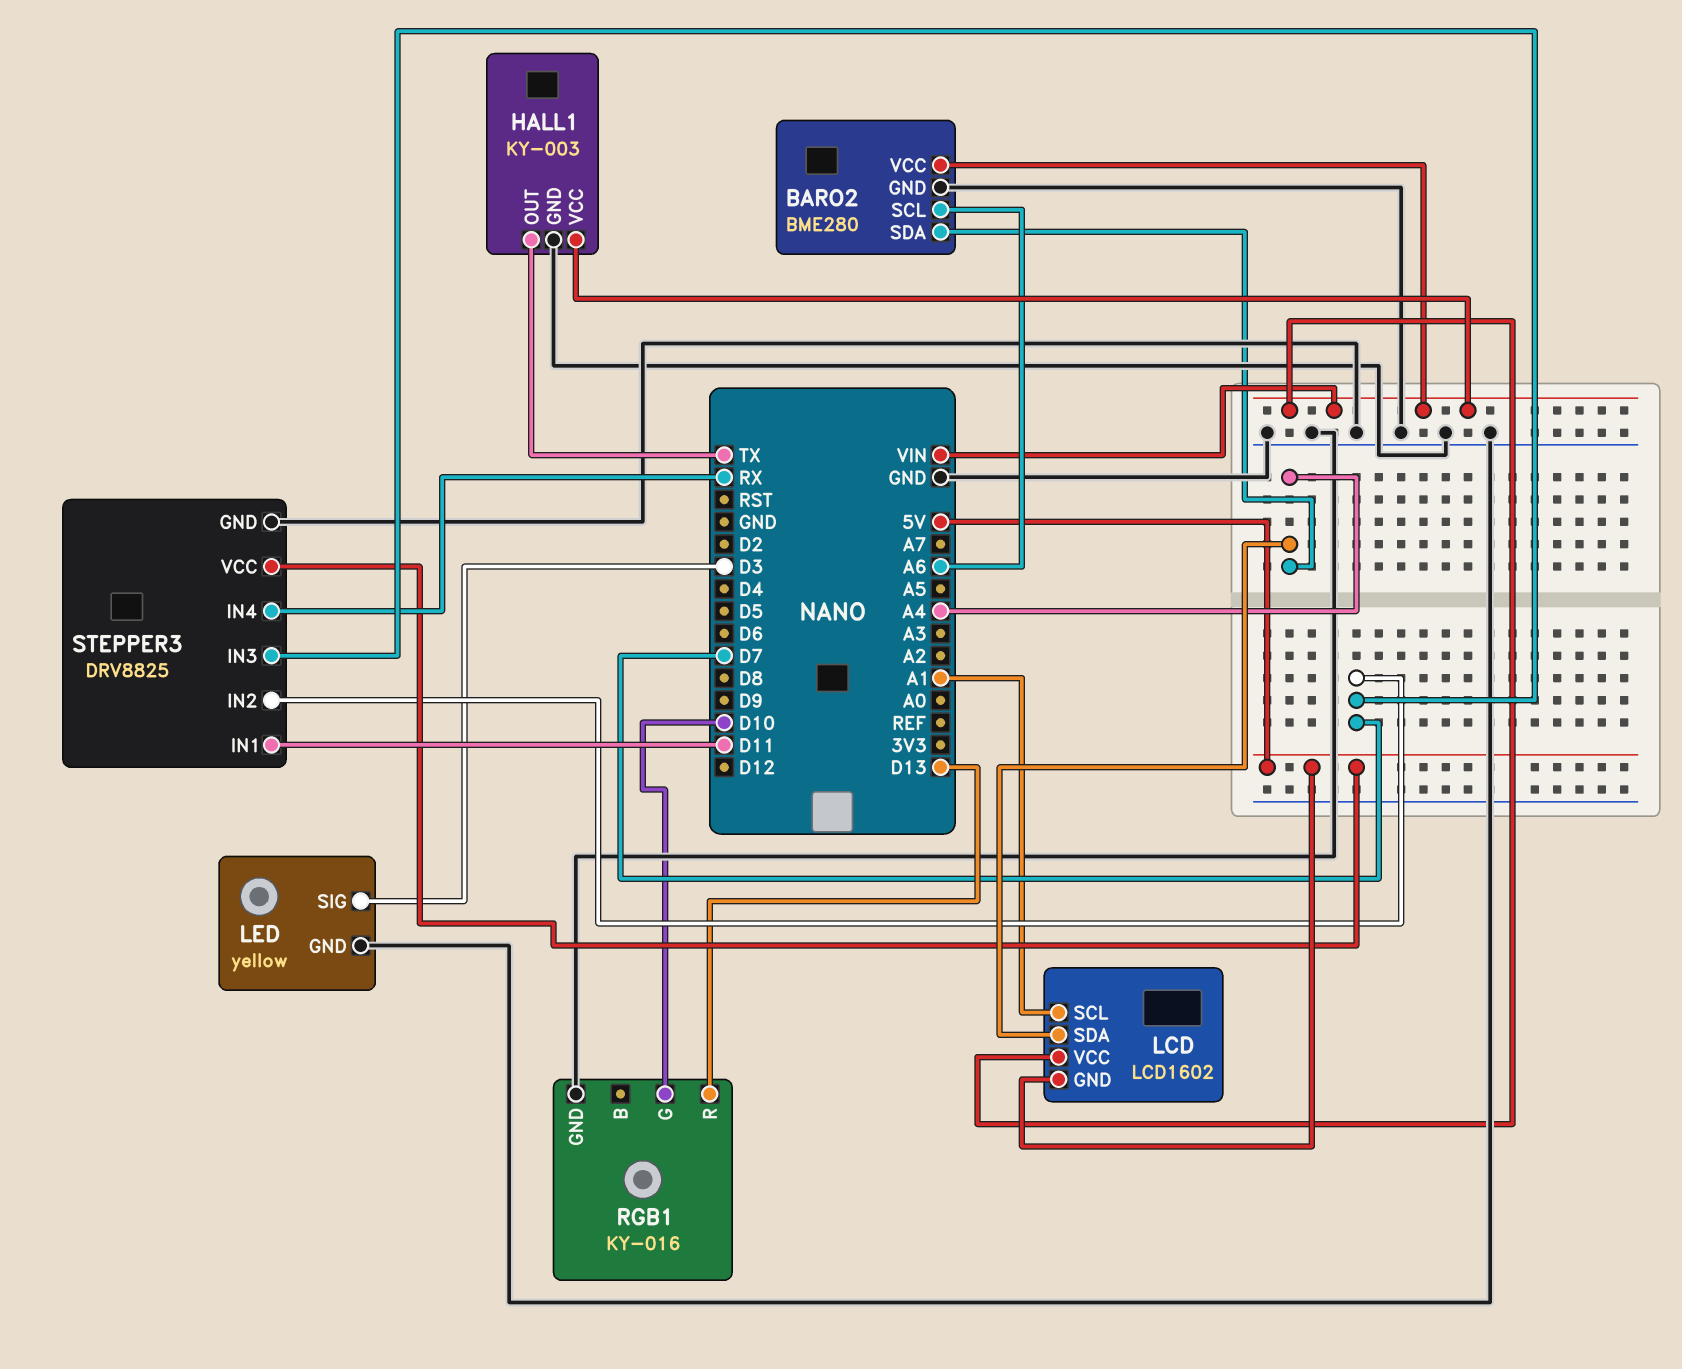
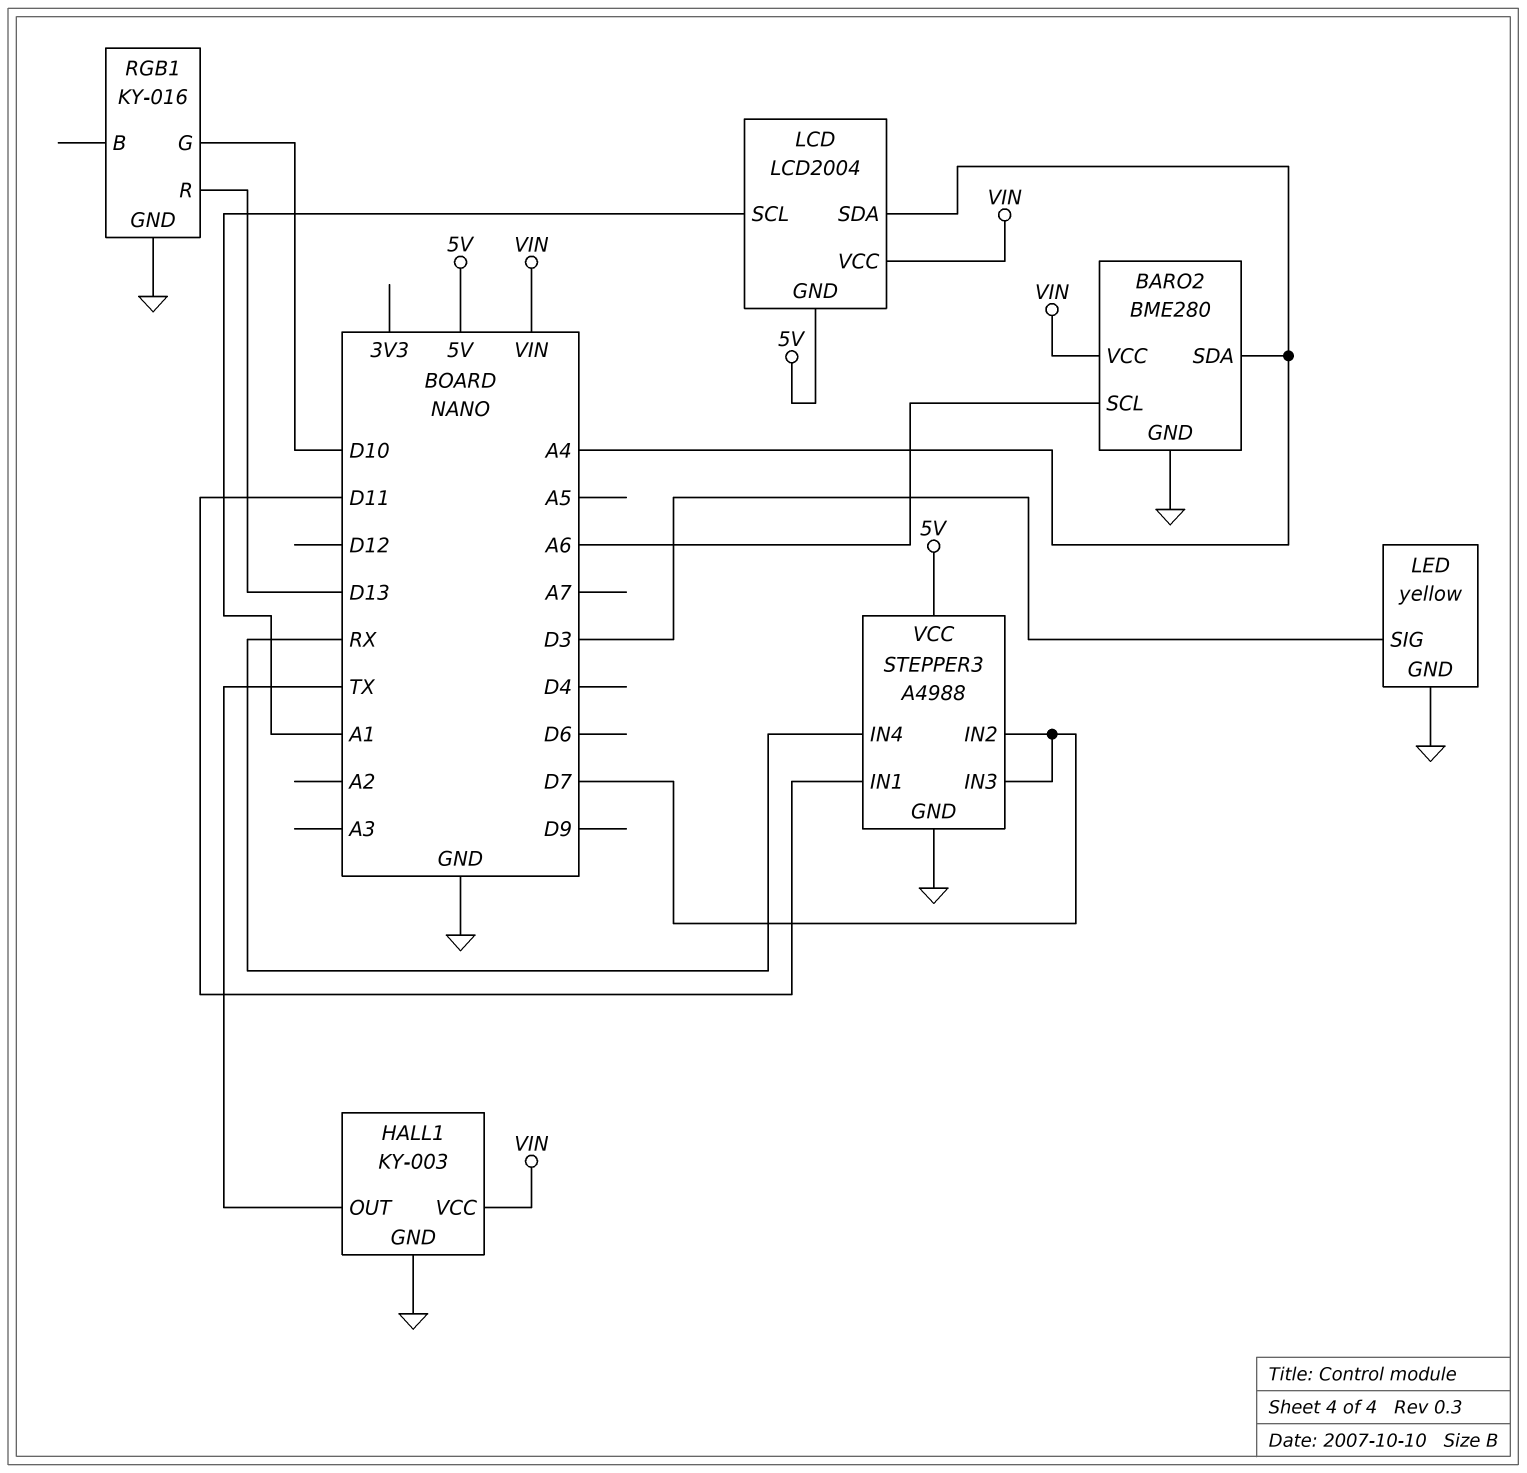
LCD: LCD1602 -> LCD2004
STEPPER3: DRV8825 -> A4988

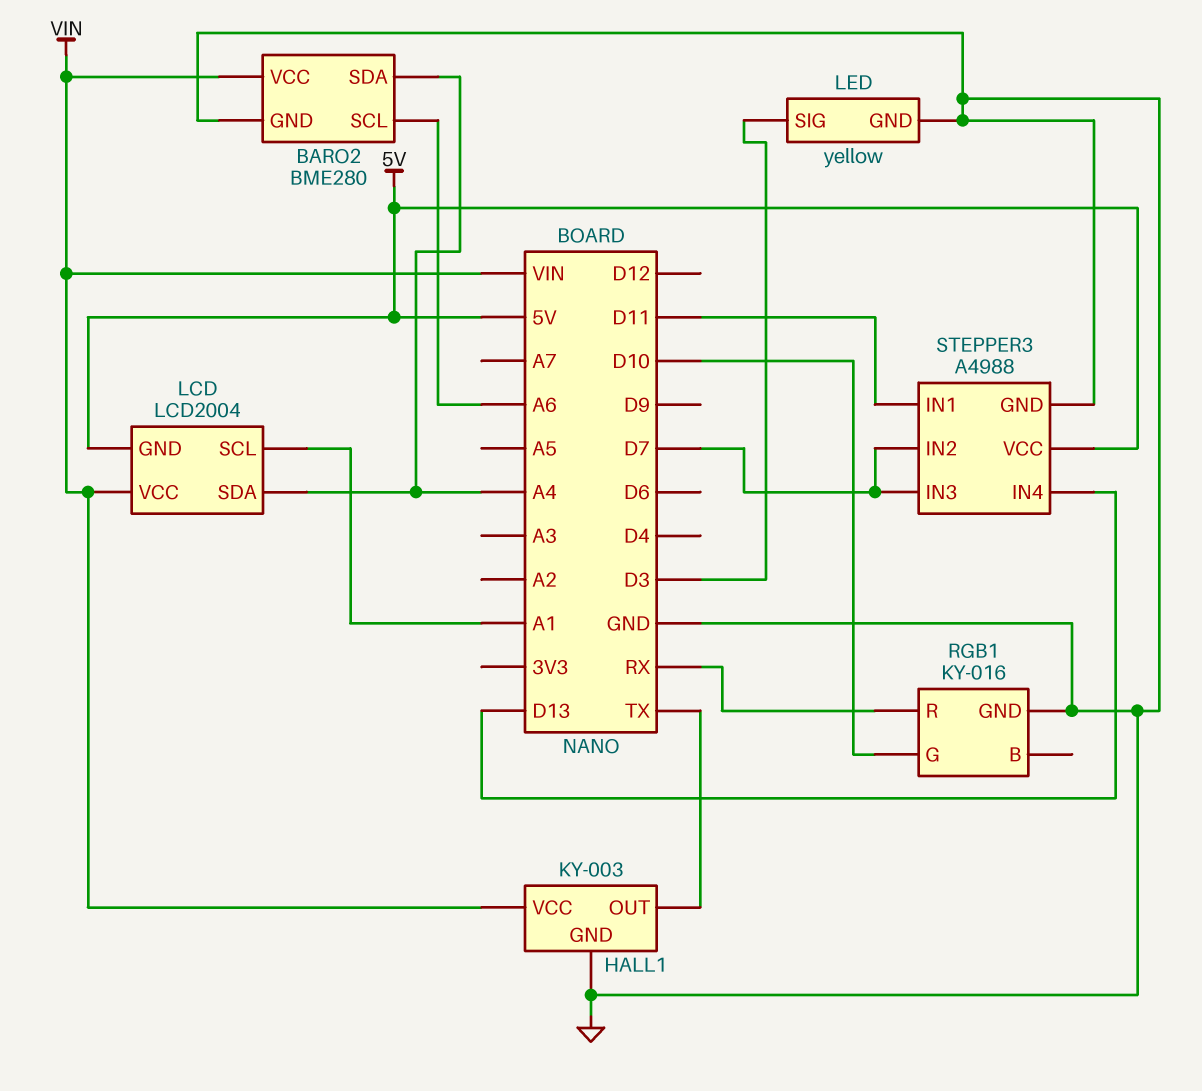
RGB1 pin R: D13 -> RX
STEPPER3 pin IN4: RX -> D13

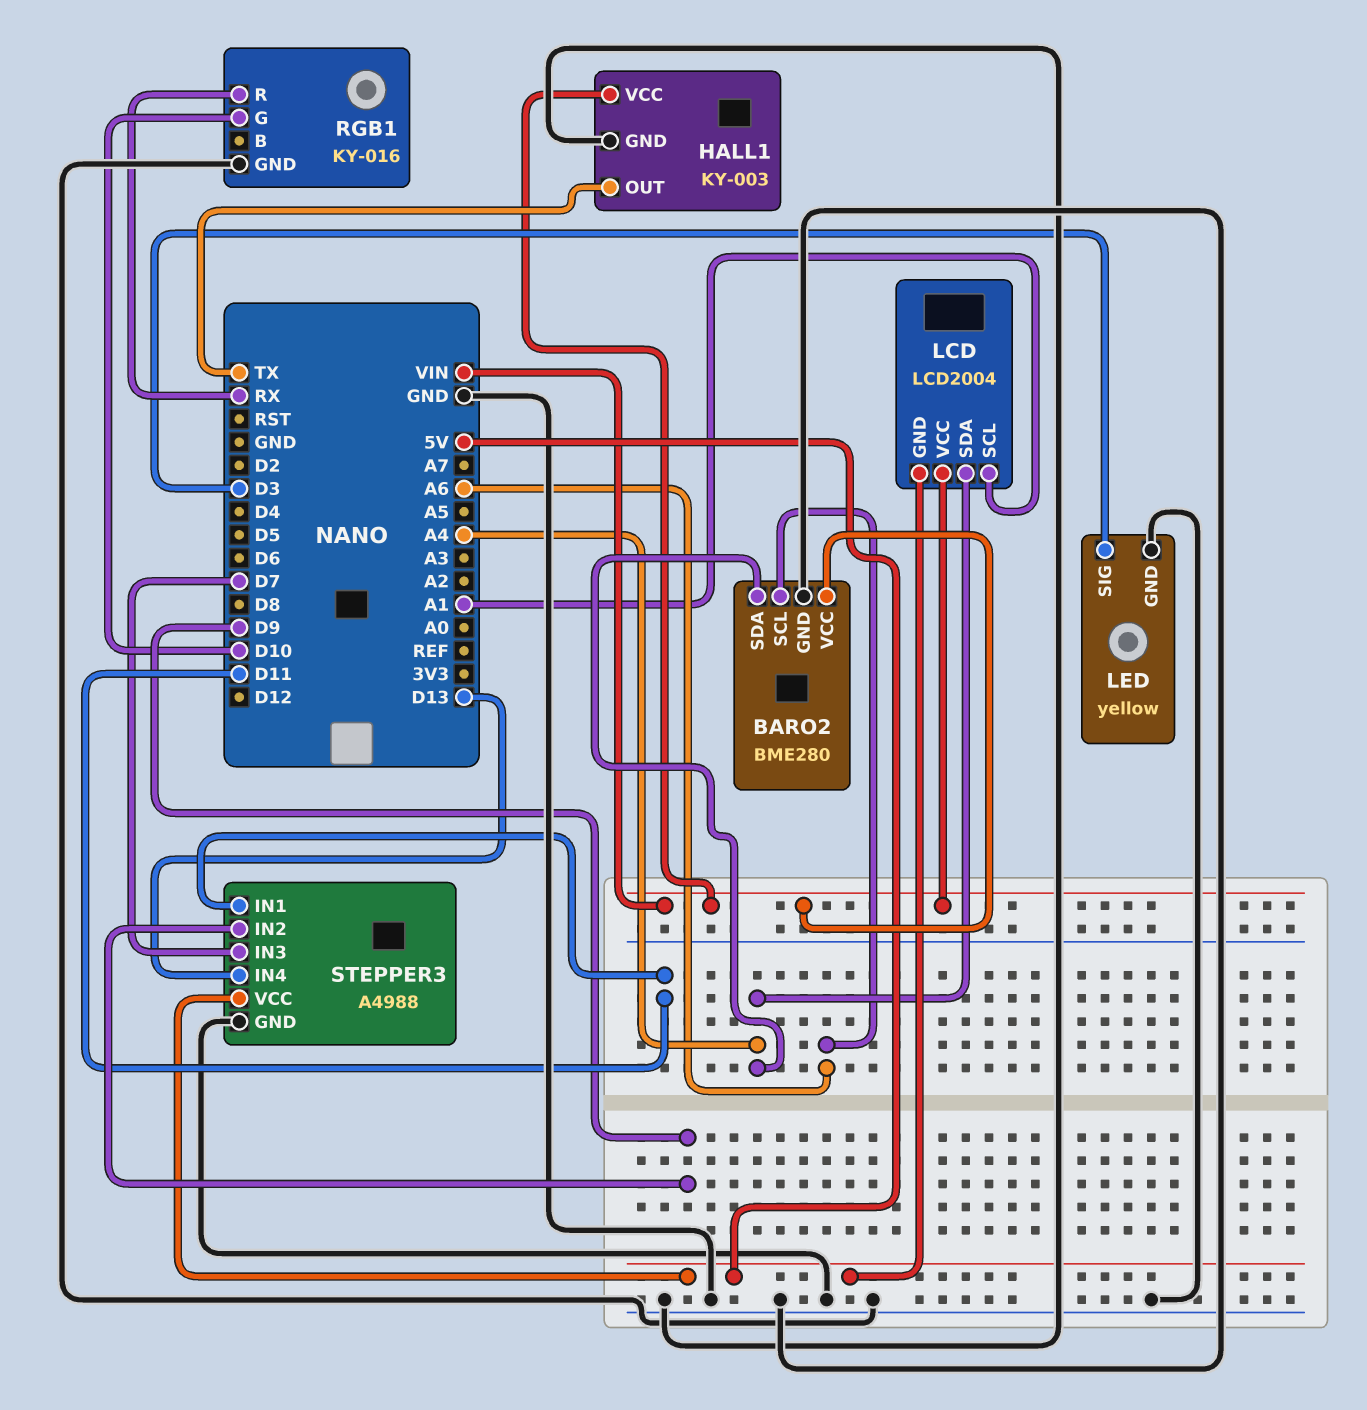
STEPPER3 pin IN2: D7 -> D9

